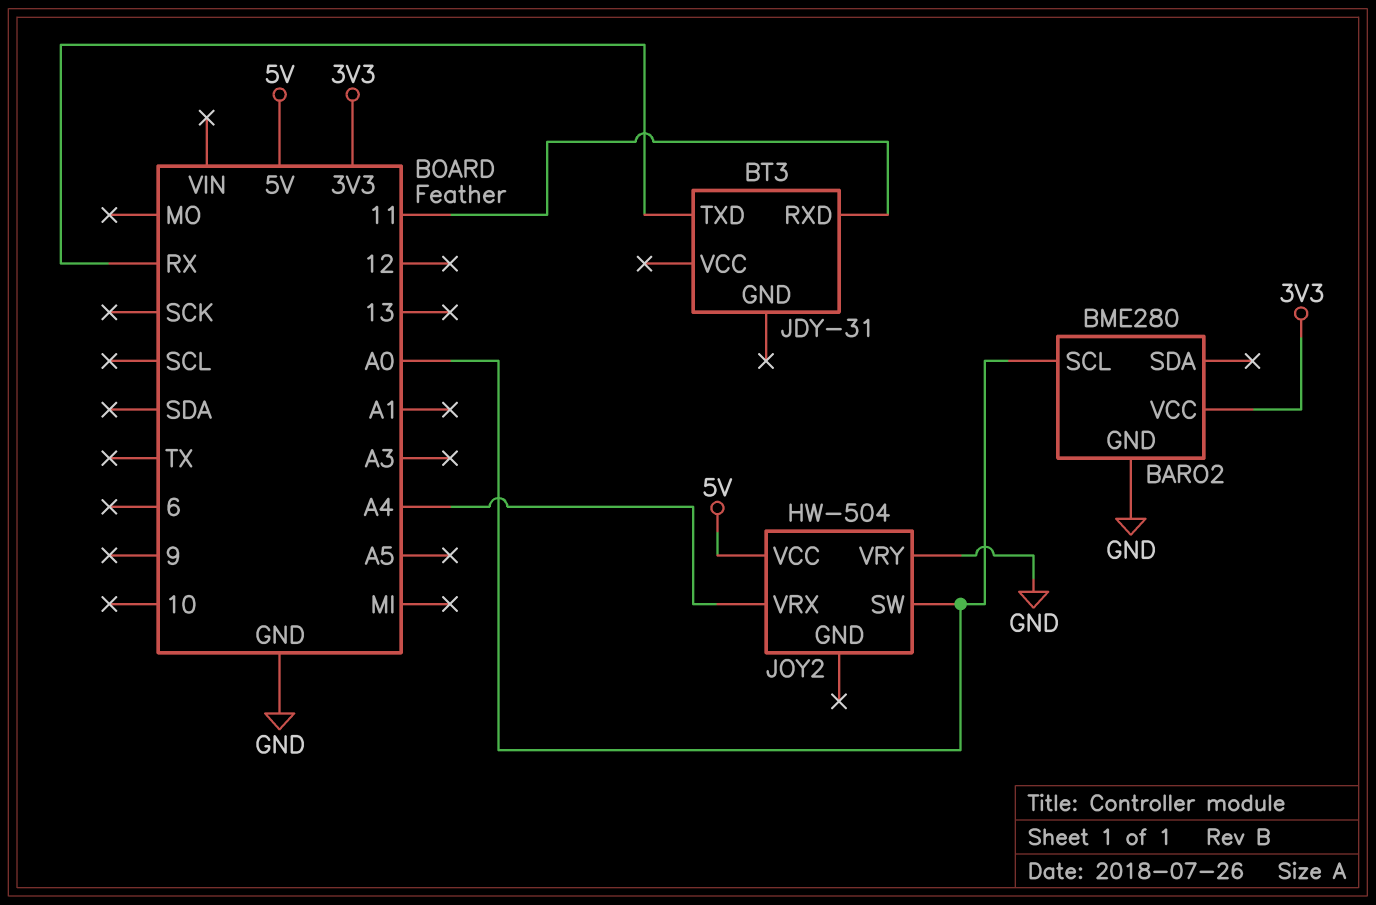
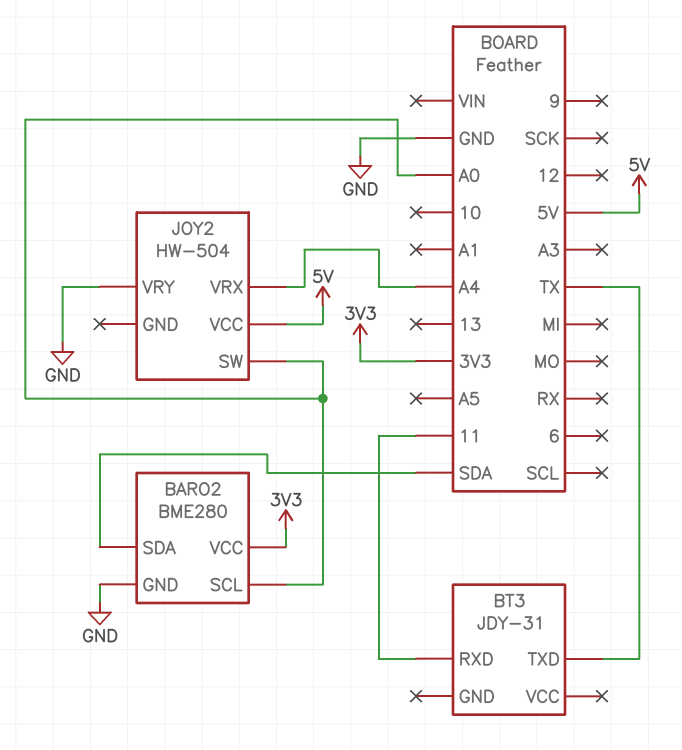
BARO2 pin SDA: none -> SDA
BT3 pin TXD: RX -> TX

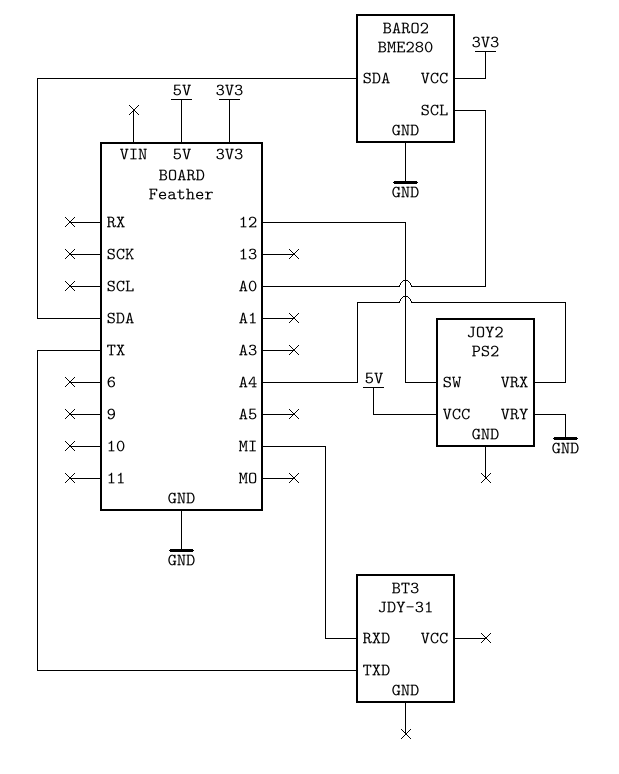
BT3 pin RXD: 11 -> MI
JOY2: HW-504 -> PS2
JOY2 pin SW: A0 -> 12

